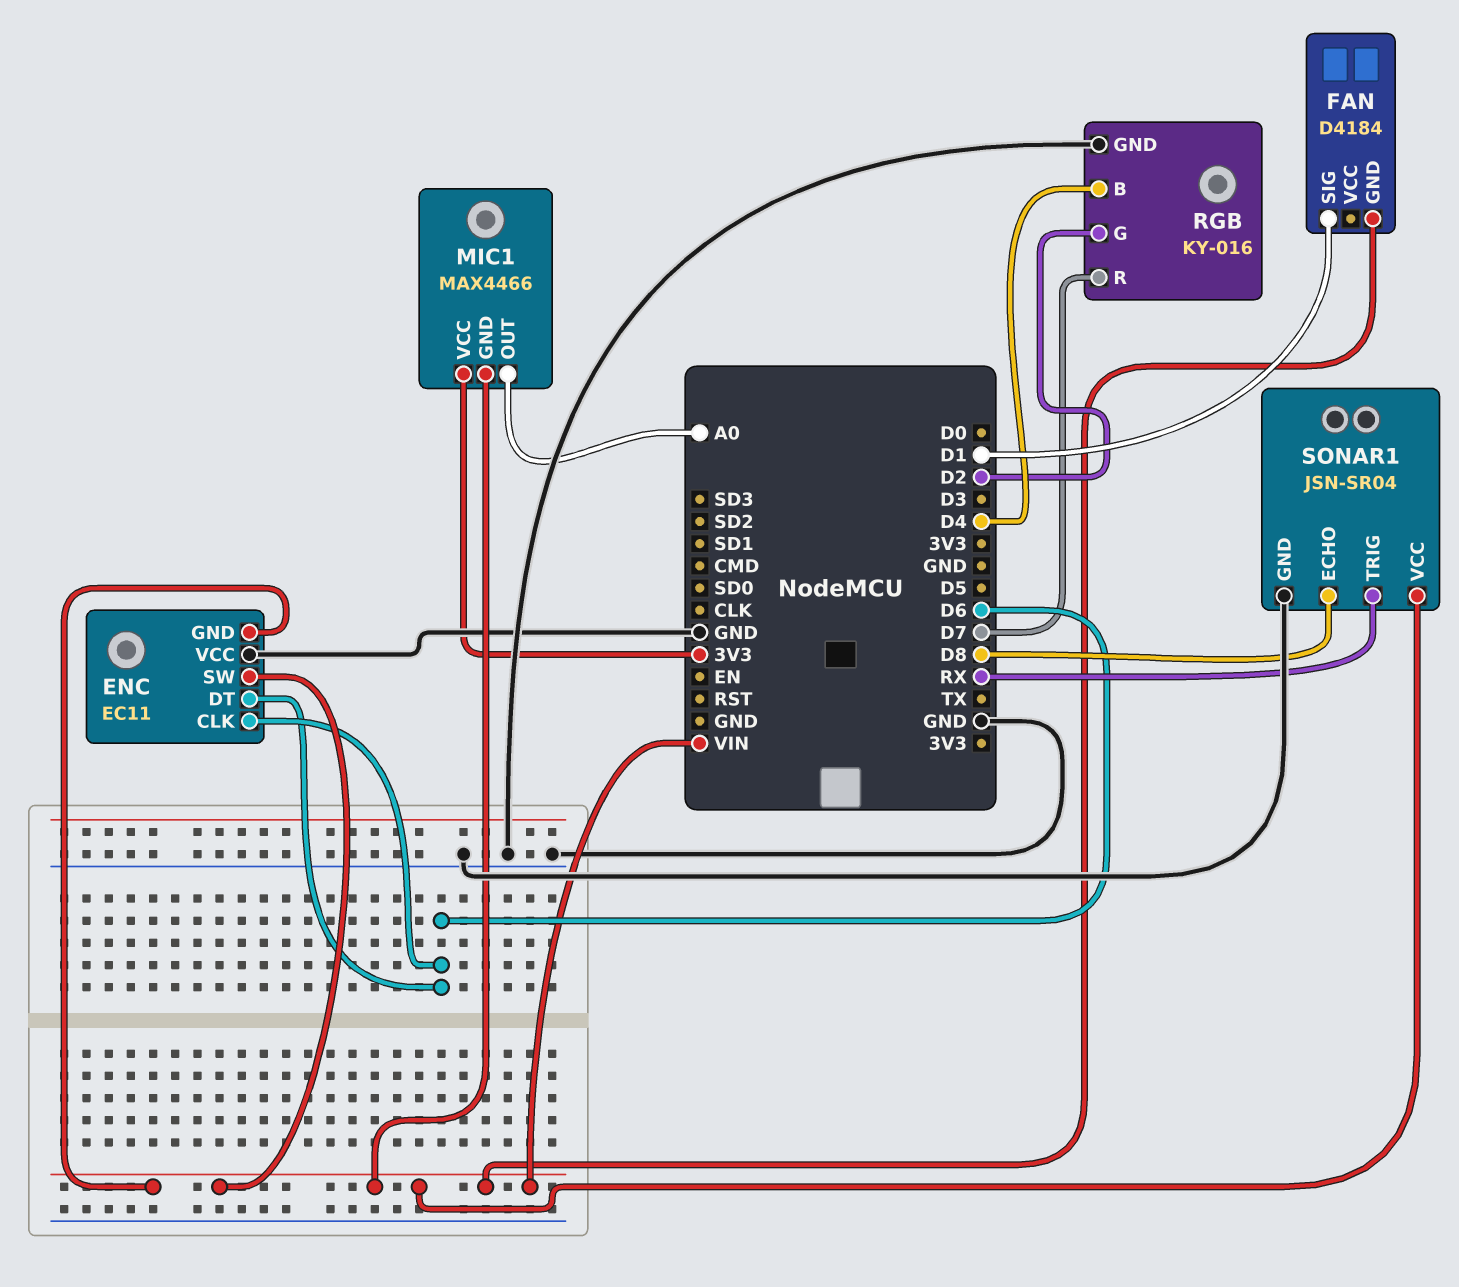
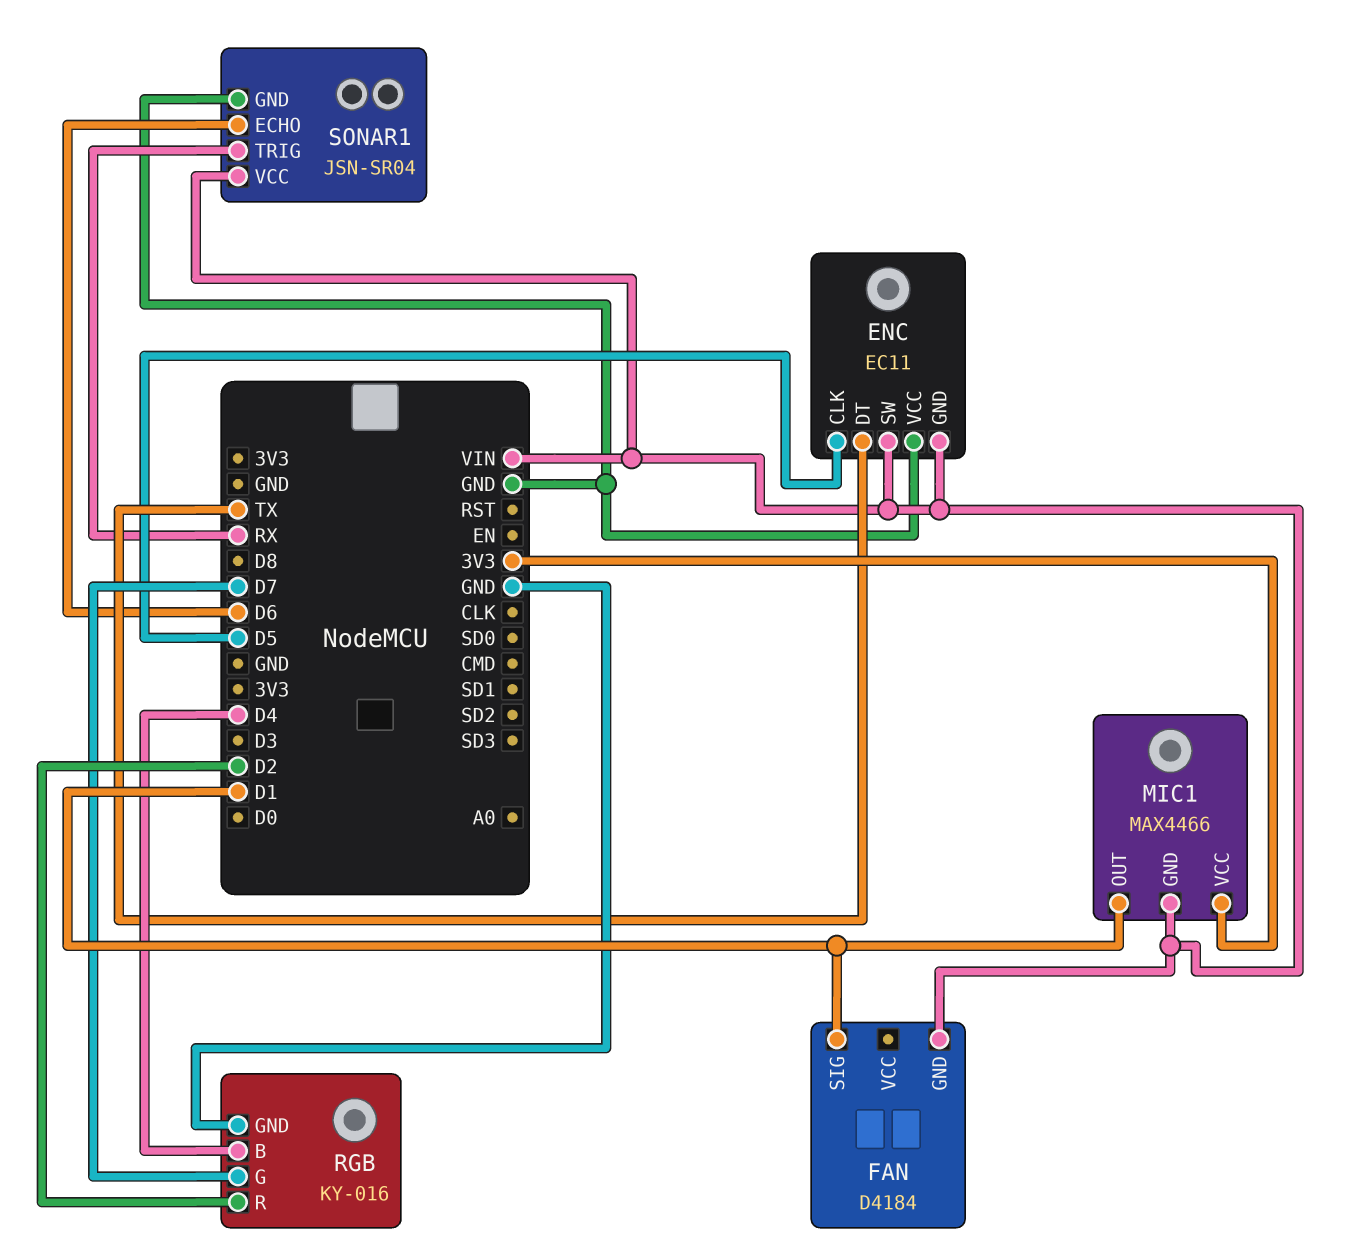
ENC pin CLK: D6 -> D5
ENC pin DT: D6 -> TX
MIC1 pin OUT: A0 -> D1
RGB pin G: D2 -> D7
RGB pin R: D7 -> D2
SONAR1 pin ECHO: D8 -> D6

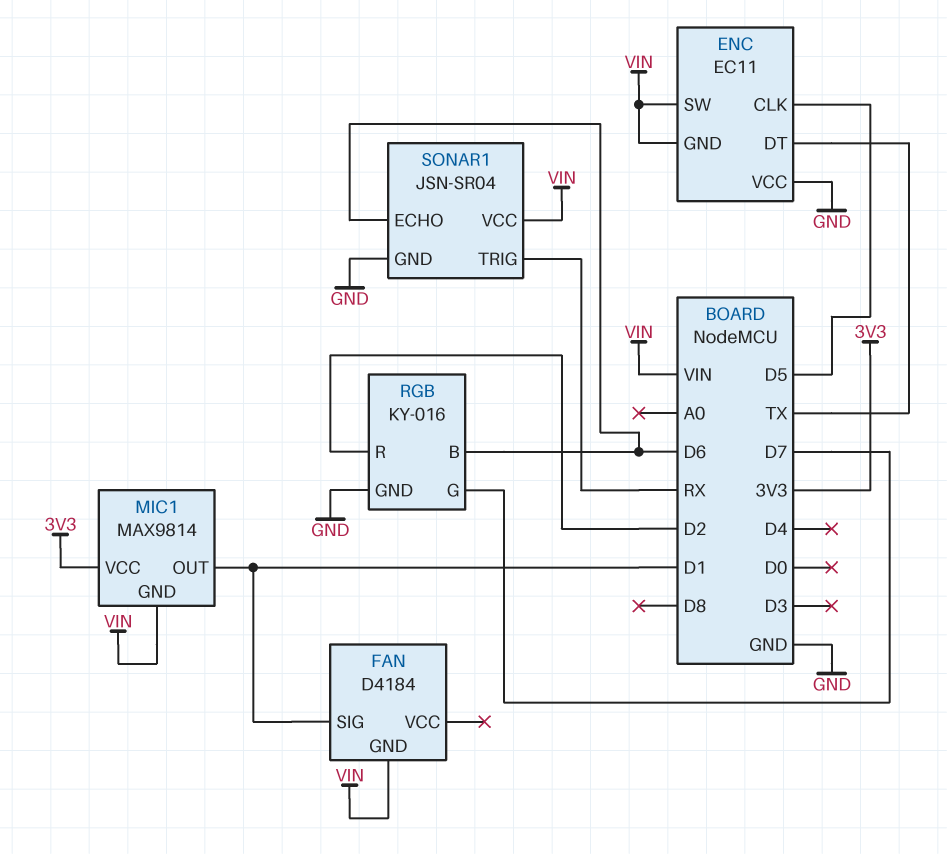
MIC1: MAX4466 -> MAX9814
RGB pin B: D4 -> D6

